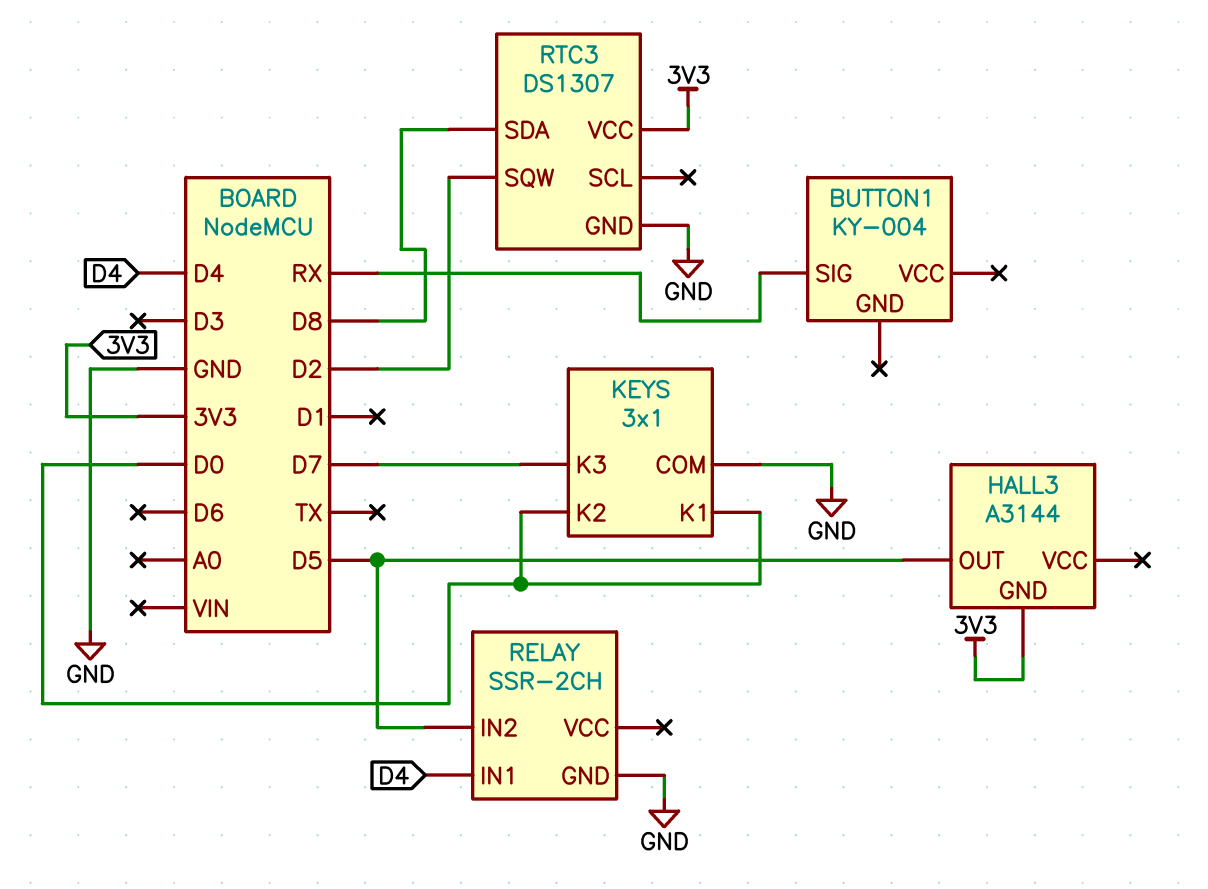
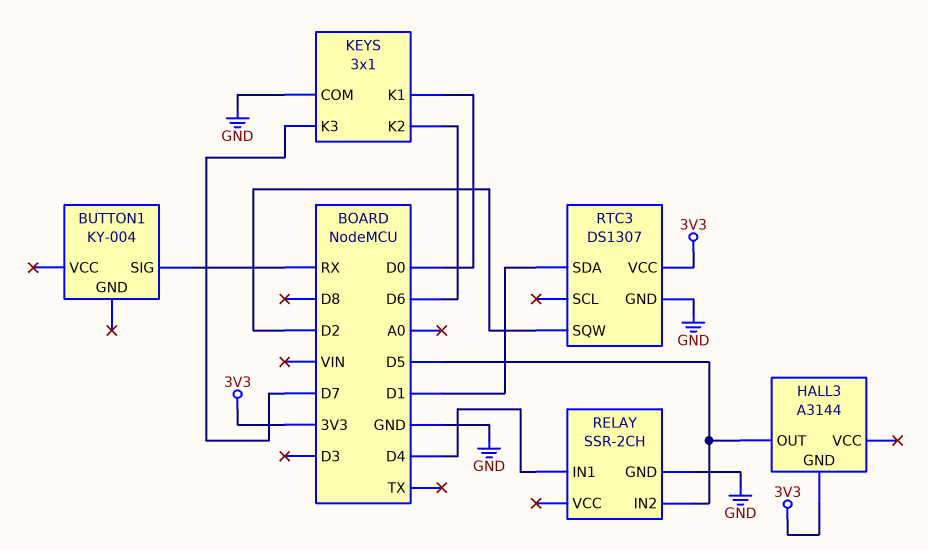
KEYS pin K2: D0 -> D6
RTC3 pin SDA: D8 -> D1

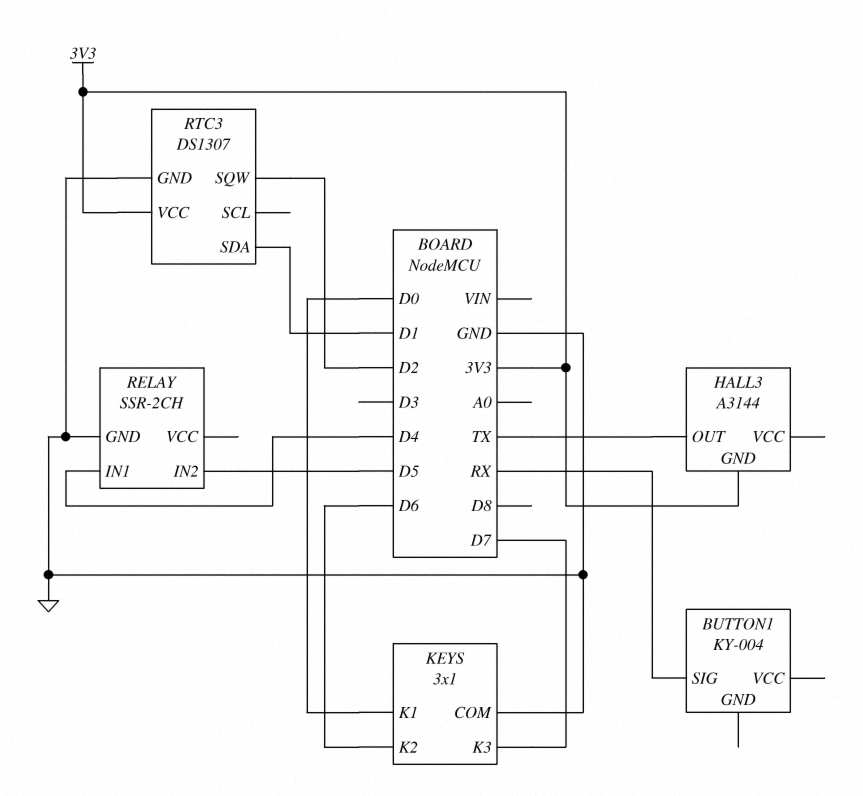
HALL3 pin OUT: D5 -> TX

